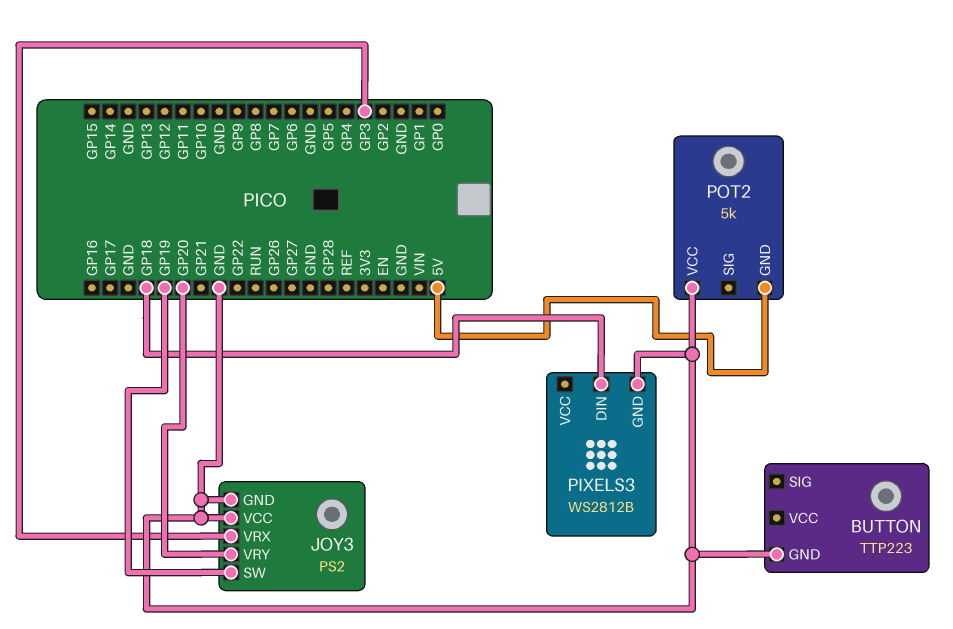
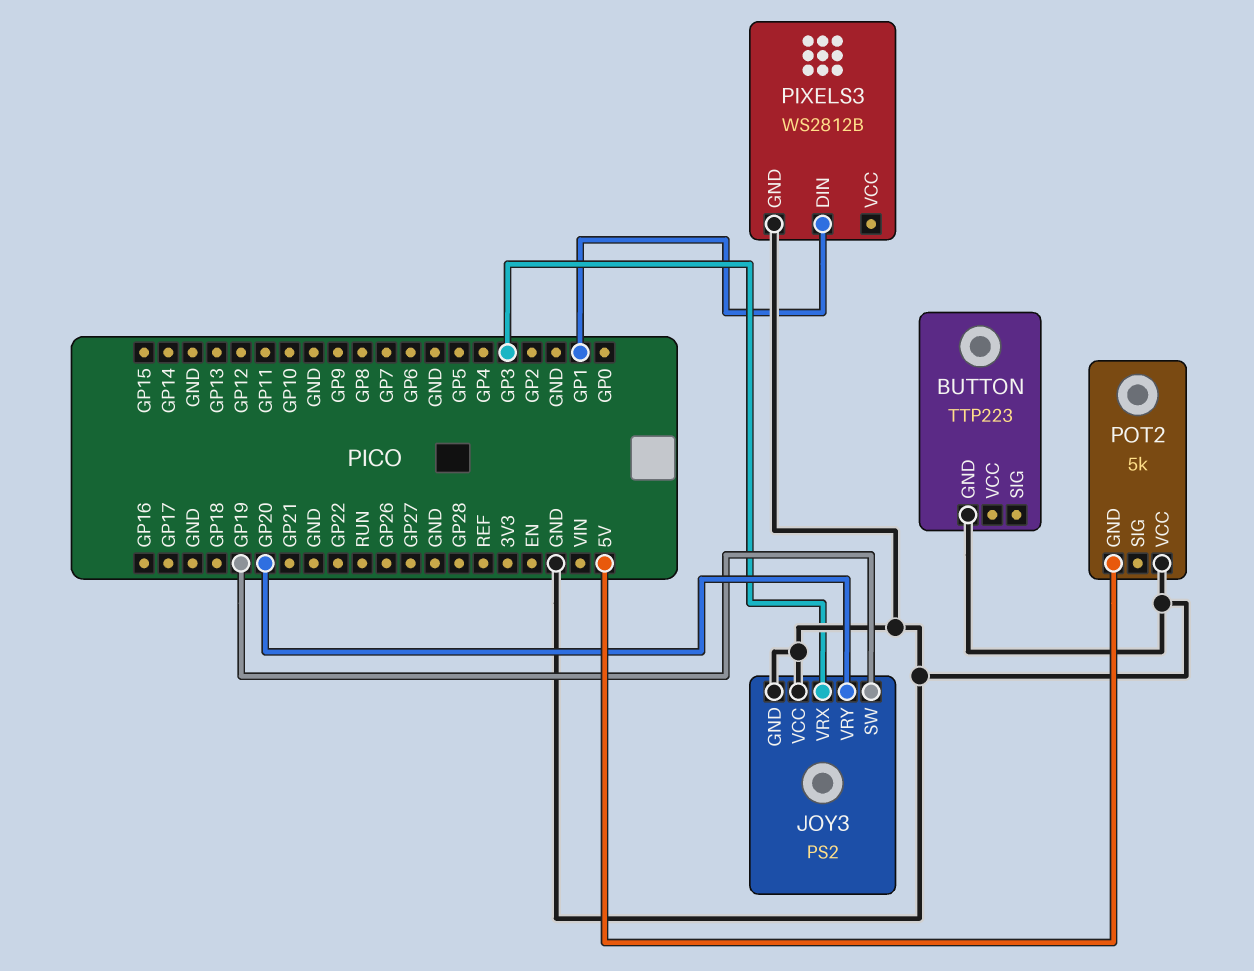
PIXELS3 pin DIN: GP18 -> GP1

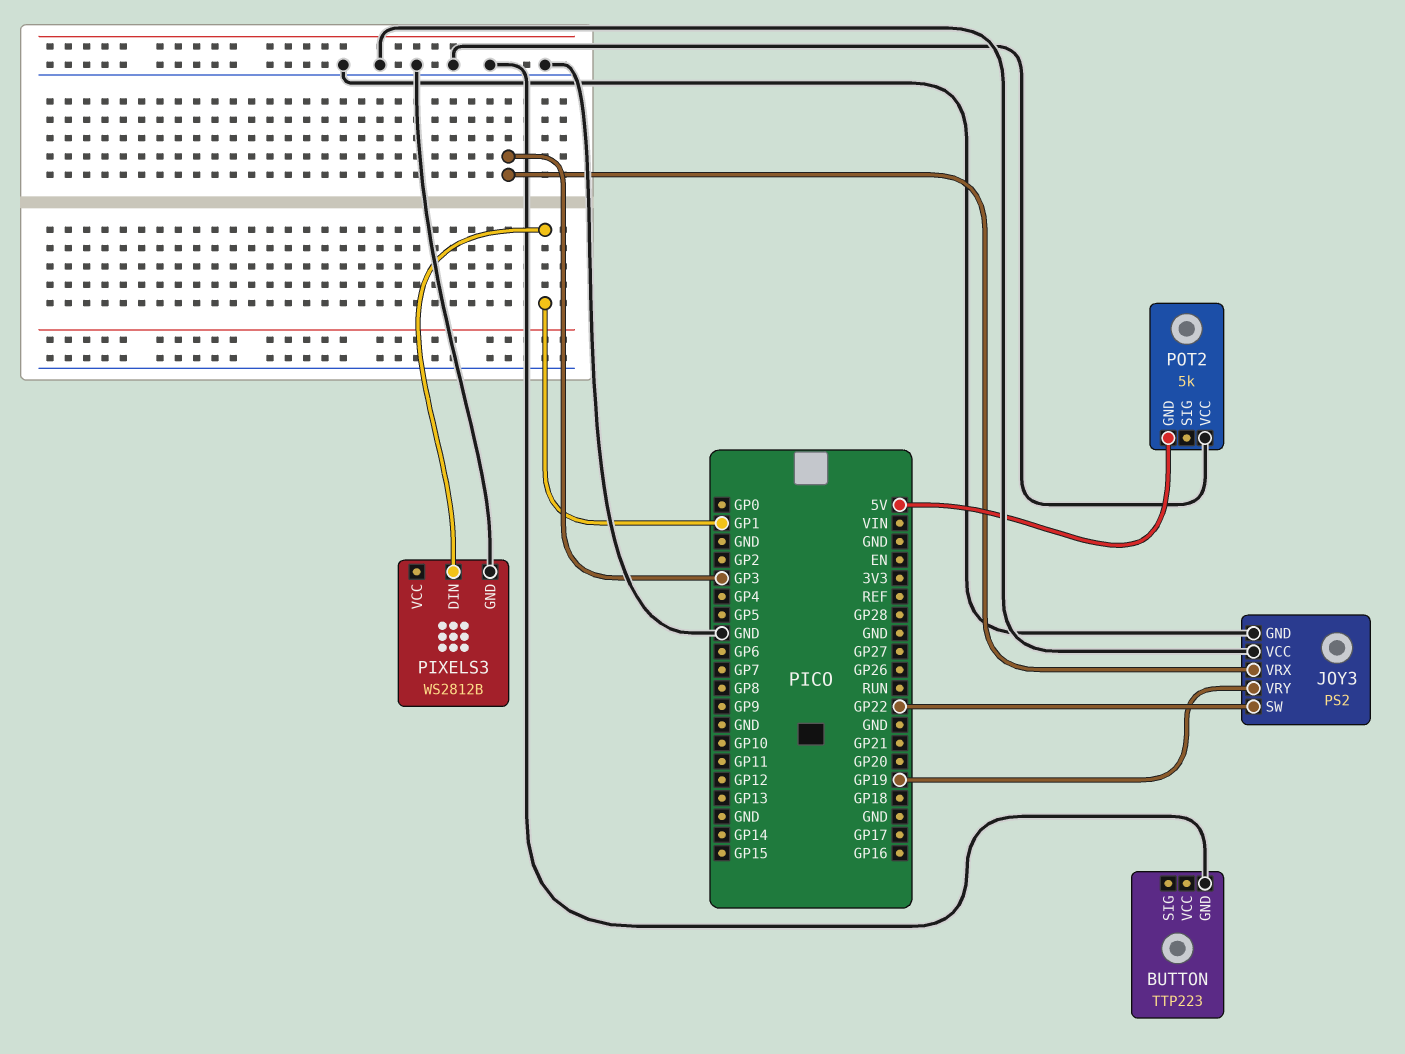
JOY3 pin SW: GP19 -> GP22
JOY3 pin VRY: GP20 -> GP19

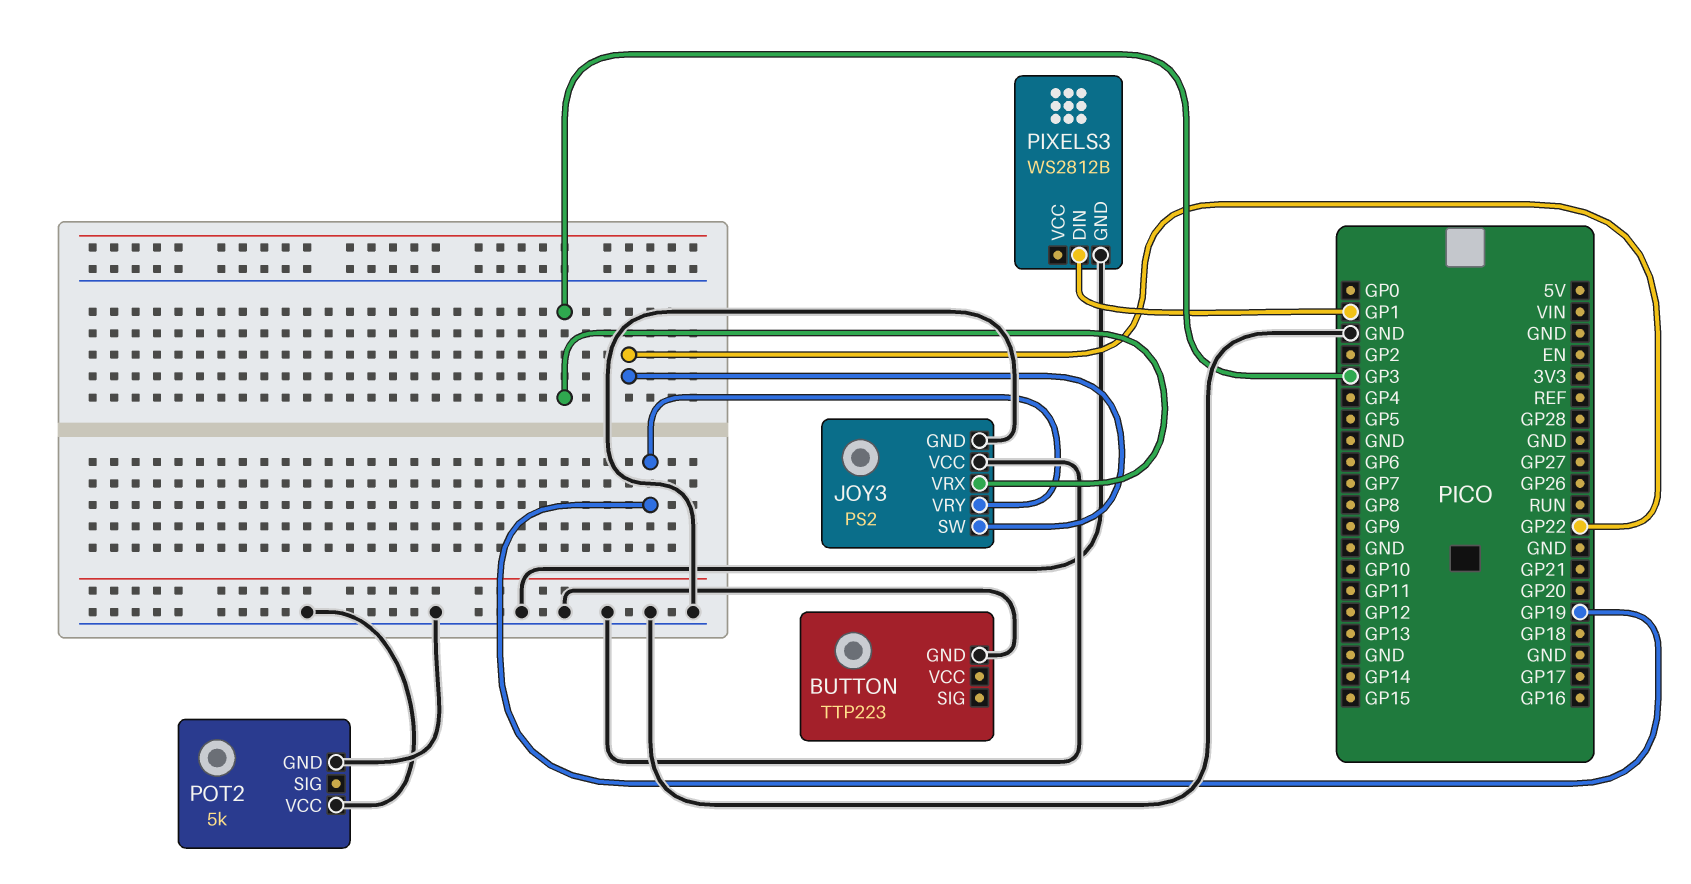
POT2 pin GND: 5V -> GND

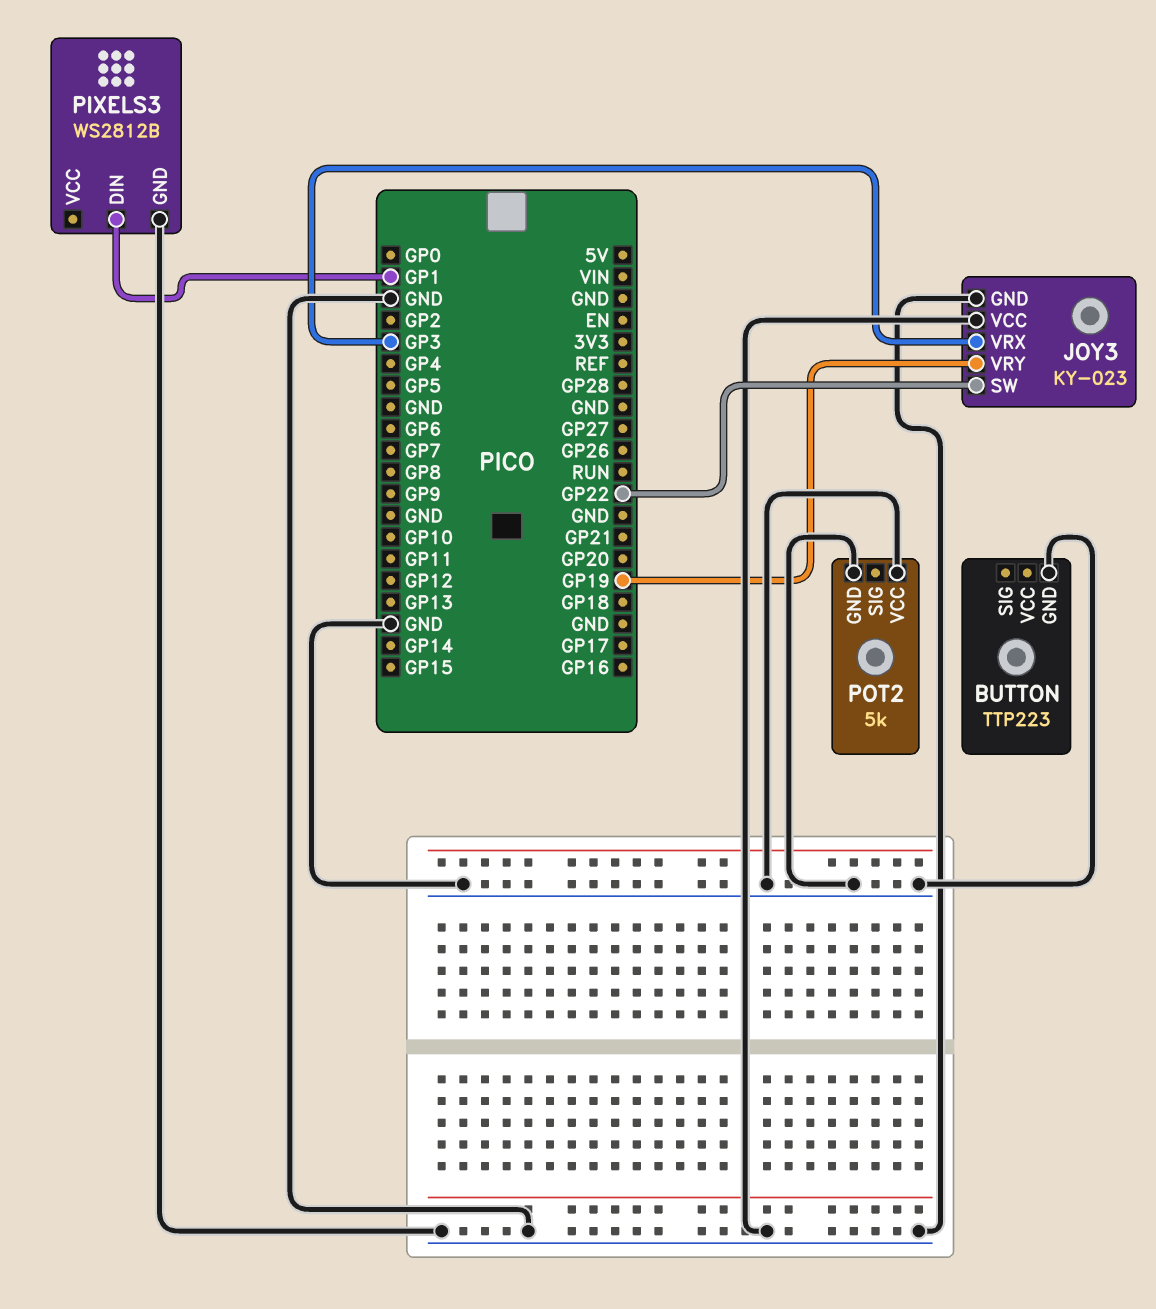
JOY3: PS2 -> KY-023

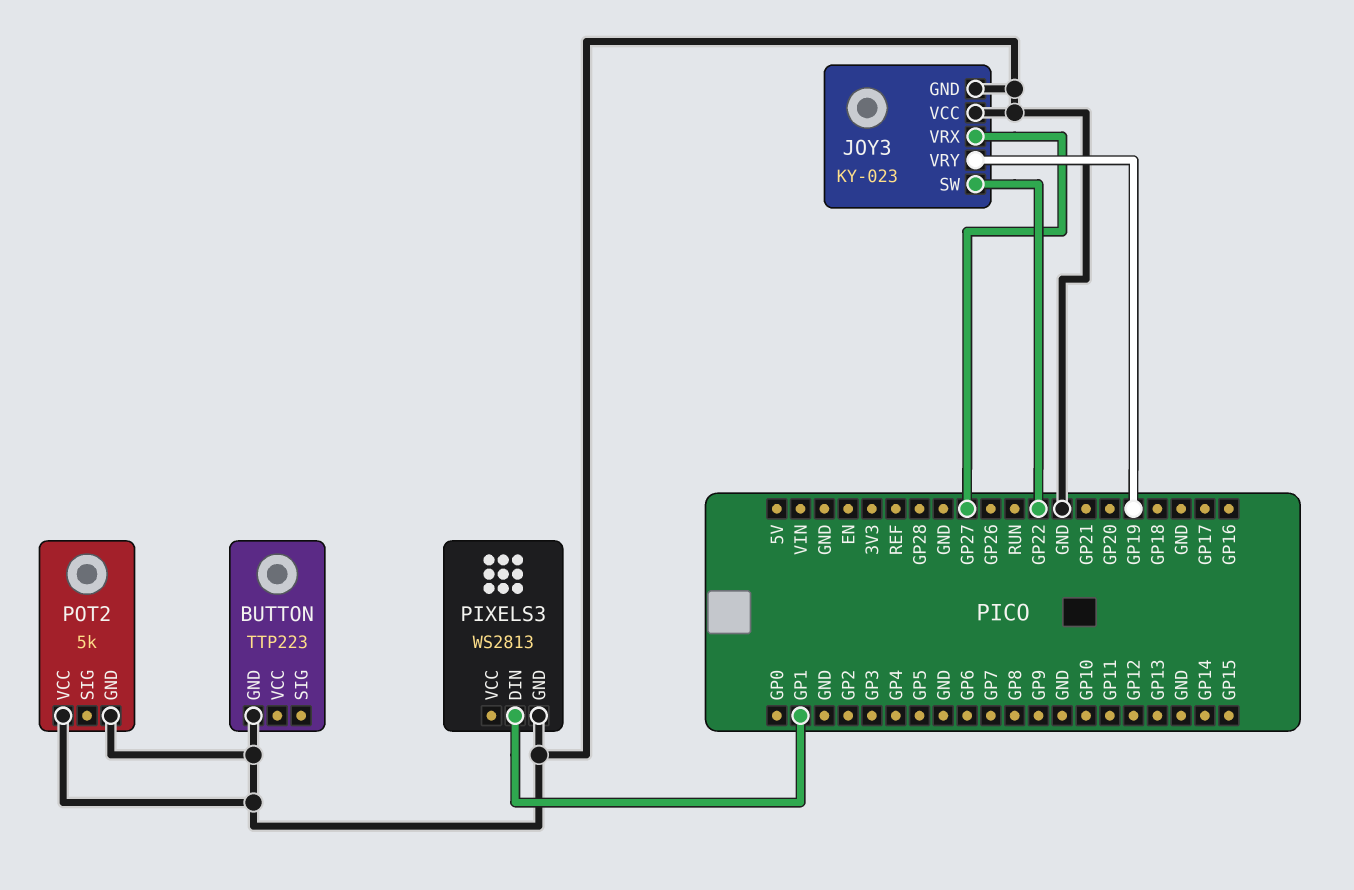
JOY3 pin VRX: GP3 -> GP27
PIXELS3: WS2812B -> WS2813

